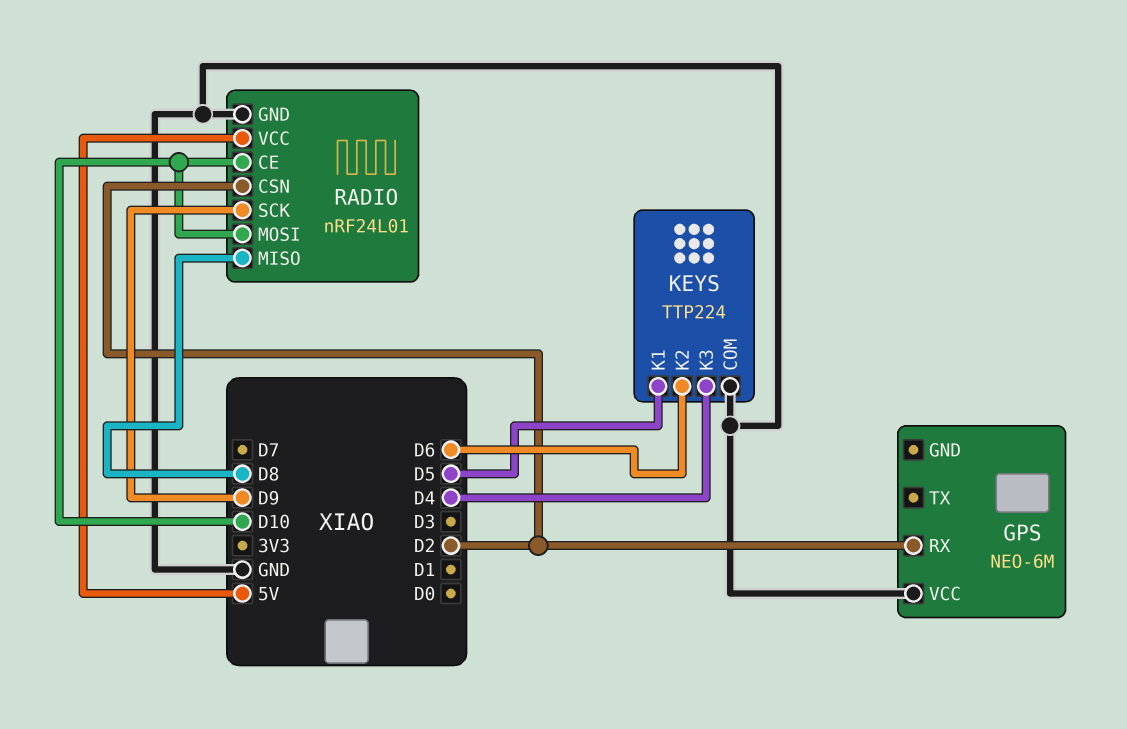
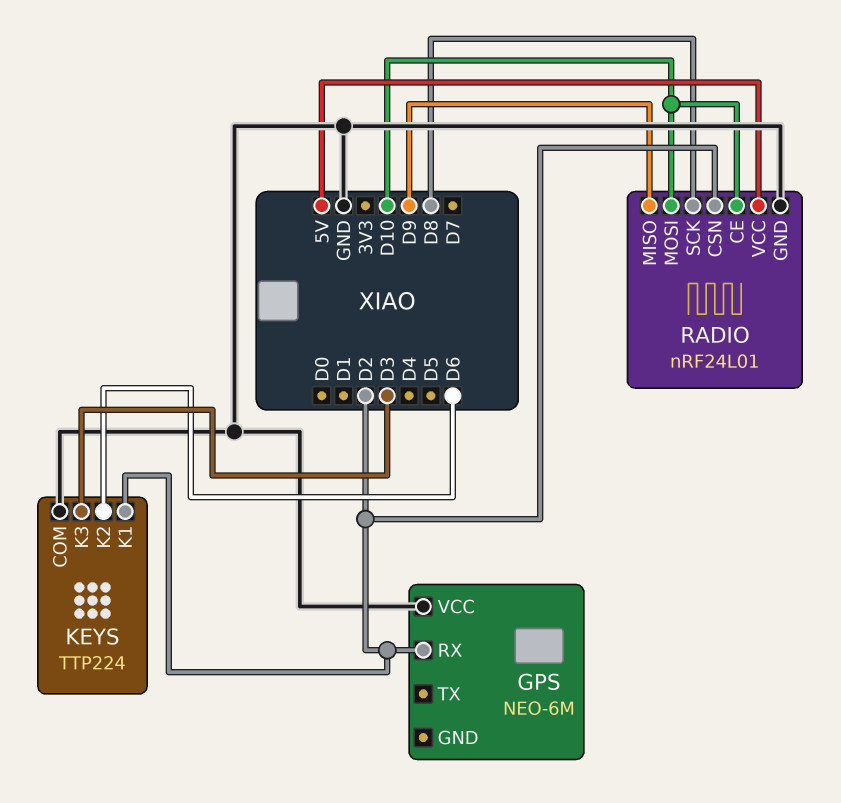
KEYS pin K1: D5 -> D2
KEYS pin K3: D4 -> D3
RADIO pin MISO: D8 -> D9
RADIO pin SCK: D9 -> D8

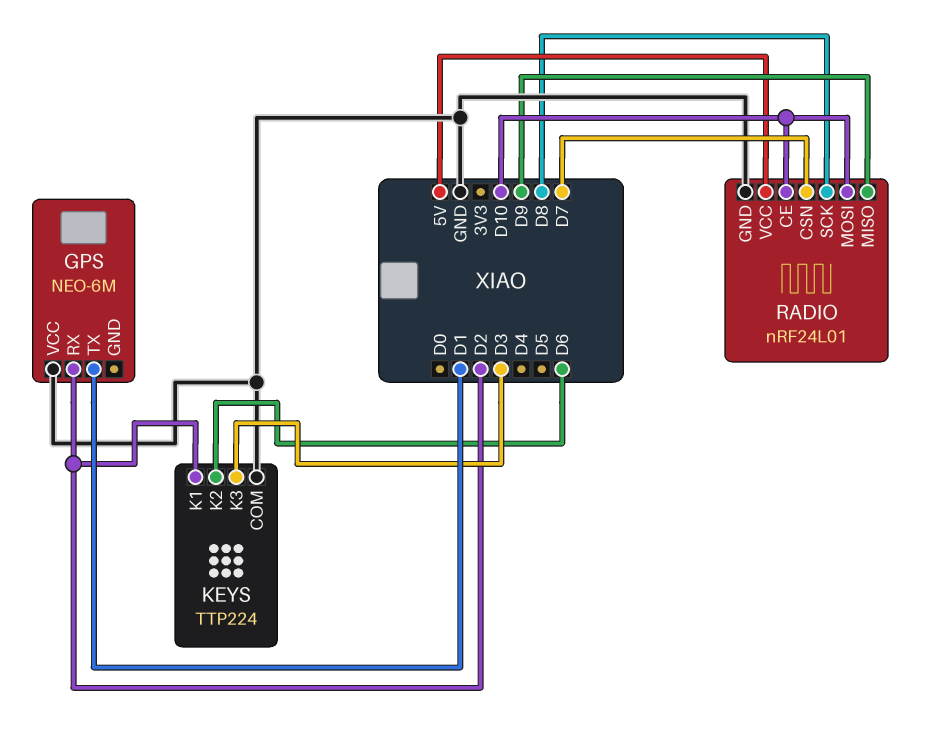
GPS pin TX: none -> D1
RADIO pin CSN: D2 -> D7

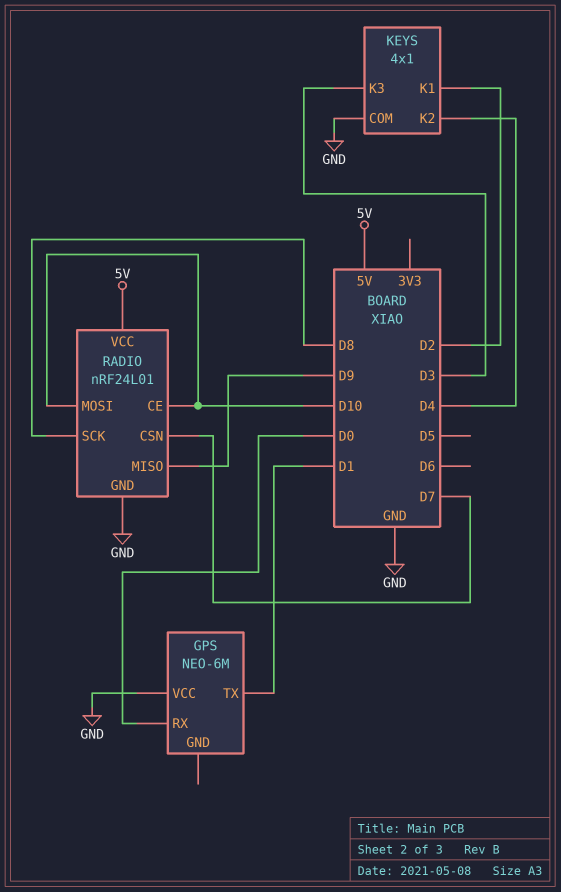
GPS pin RX: D2 -> D0
KEYS: TTP224 -> 4x1
KEYS pin K2: D6 -> D4

